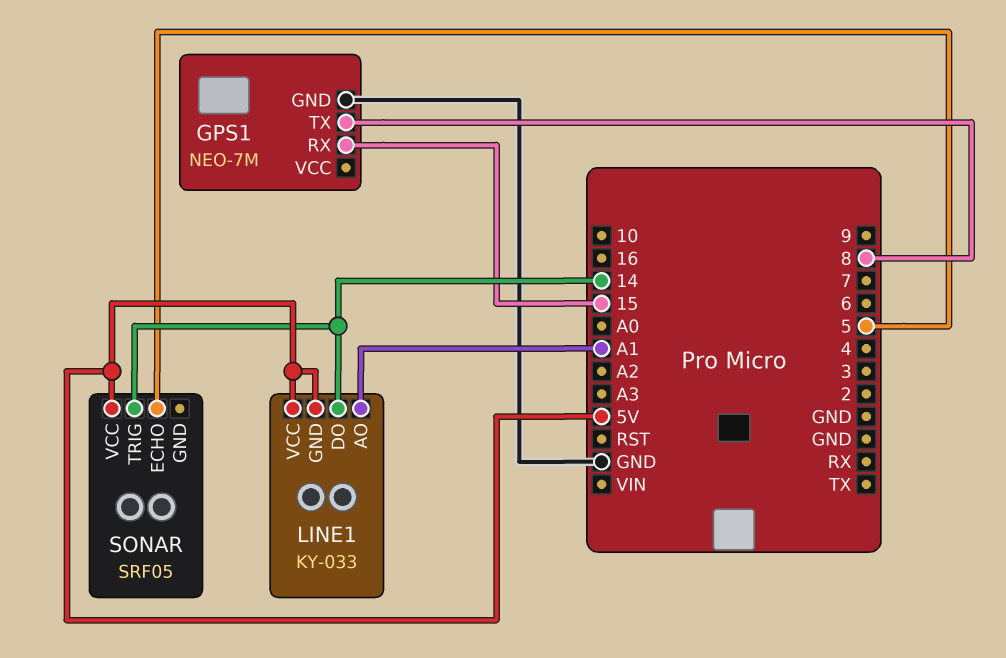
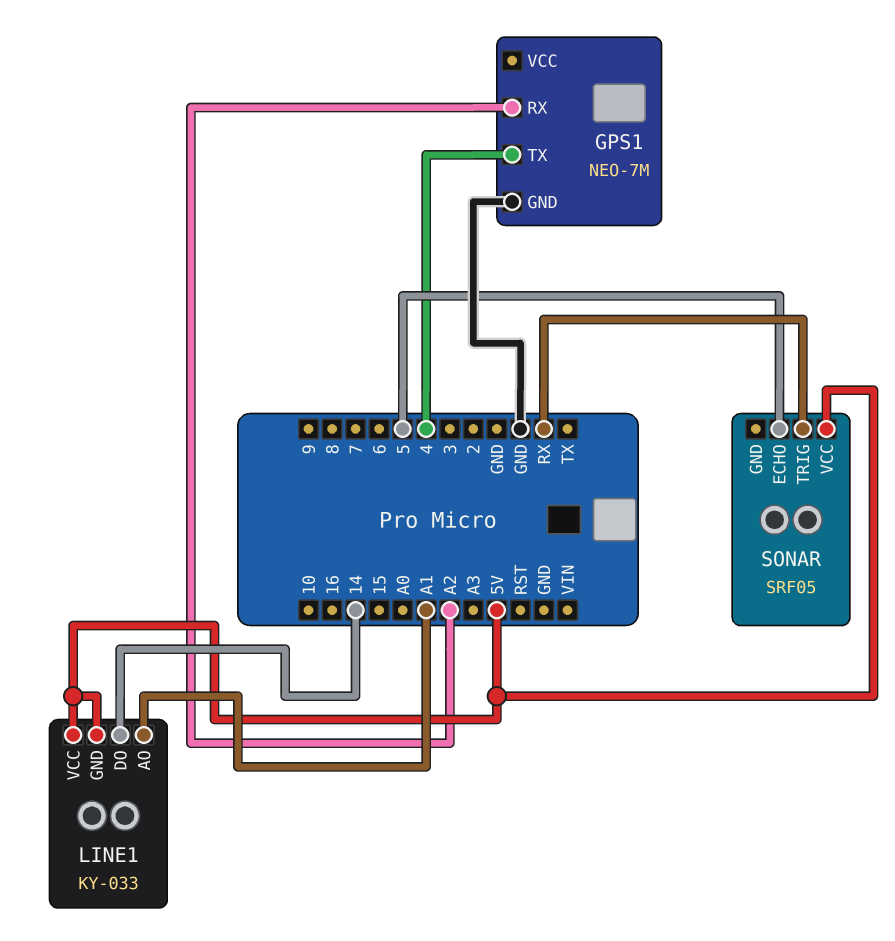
GPS1 pin RX: 15 -> A2
GPS1 pin TX: 8 -> 4
SONAR pin TRIG: 14 -> RX

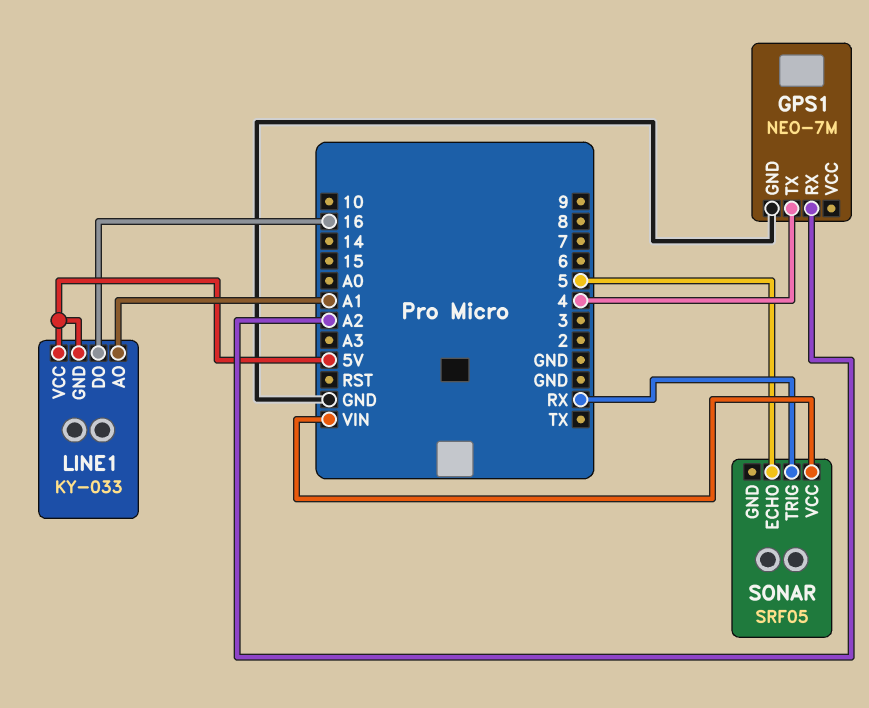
LINE1 pin DO: 14 -> 16
SONAR pin VCC: 5V -> VIN

